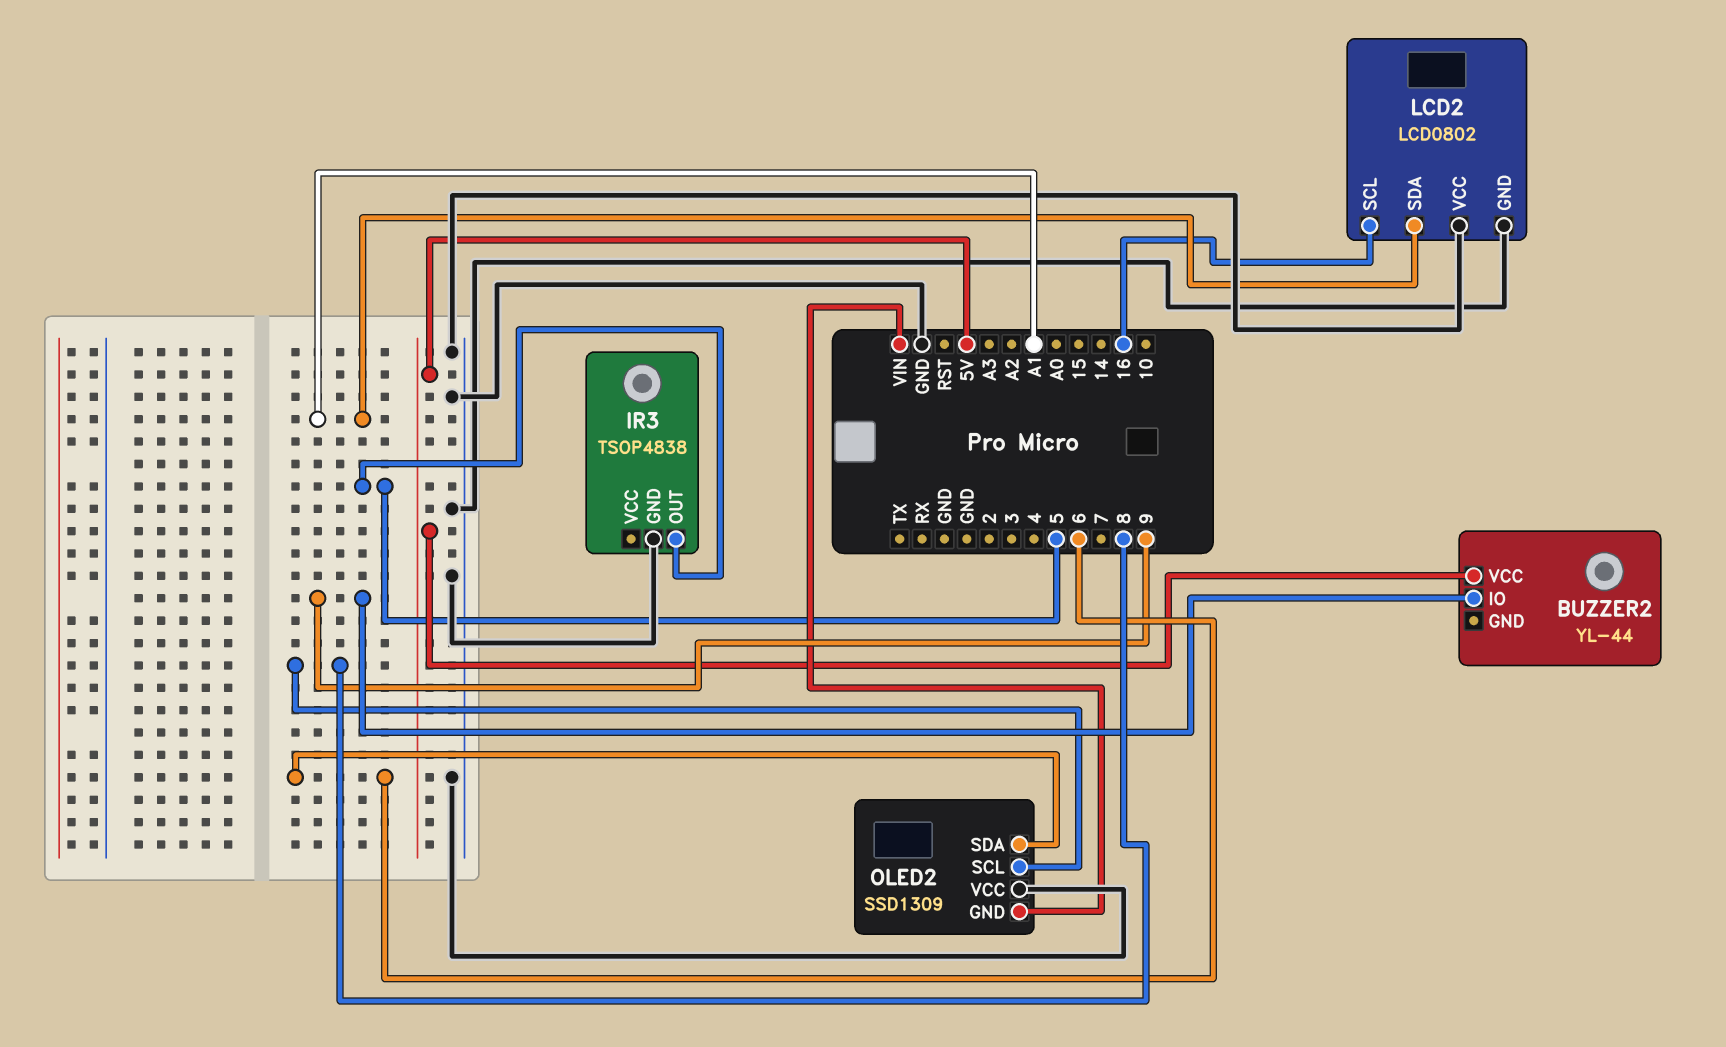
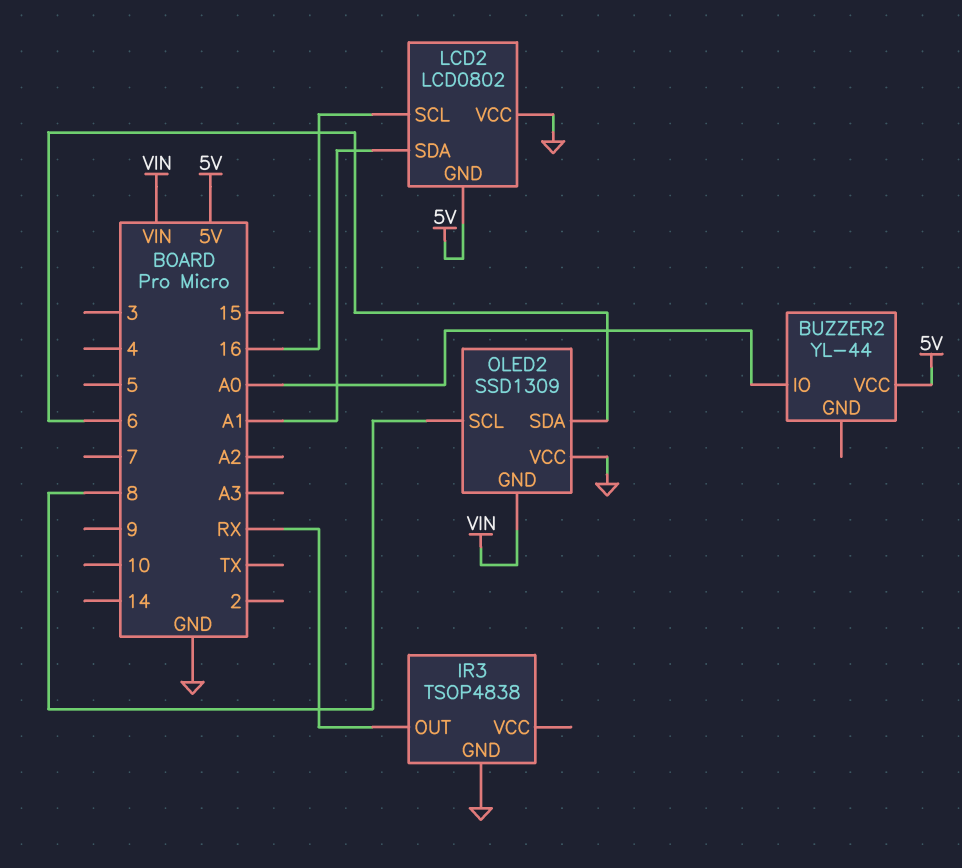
BUZZER2 pin IO: 9 -> A0
IR3 pin OUT: 5 -> RX
LCD2 pin GND: GND -> 5V

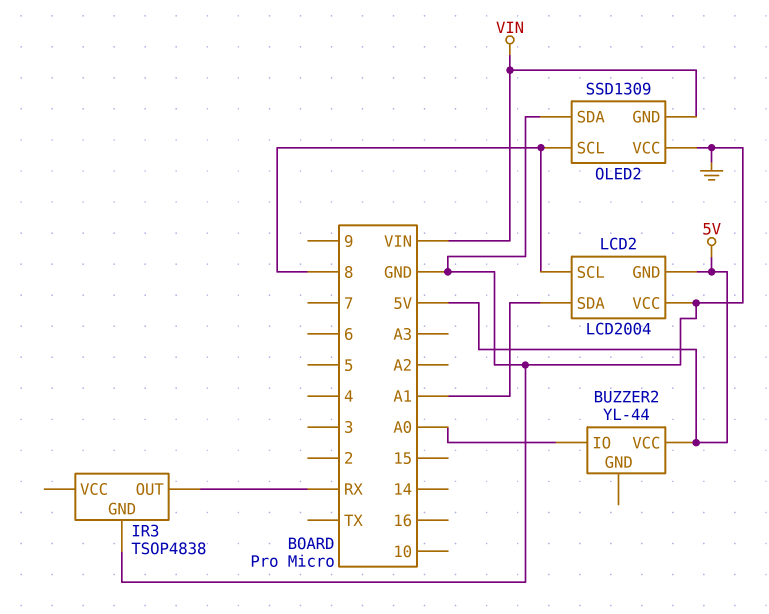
LCD2: LCD0802 -> LCD2004
LCD2 pin SCL: 16 -> 8
OLED2 pin SDA: 6 -> GND

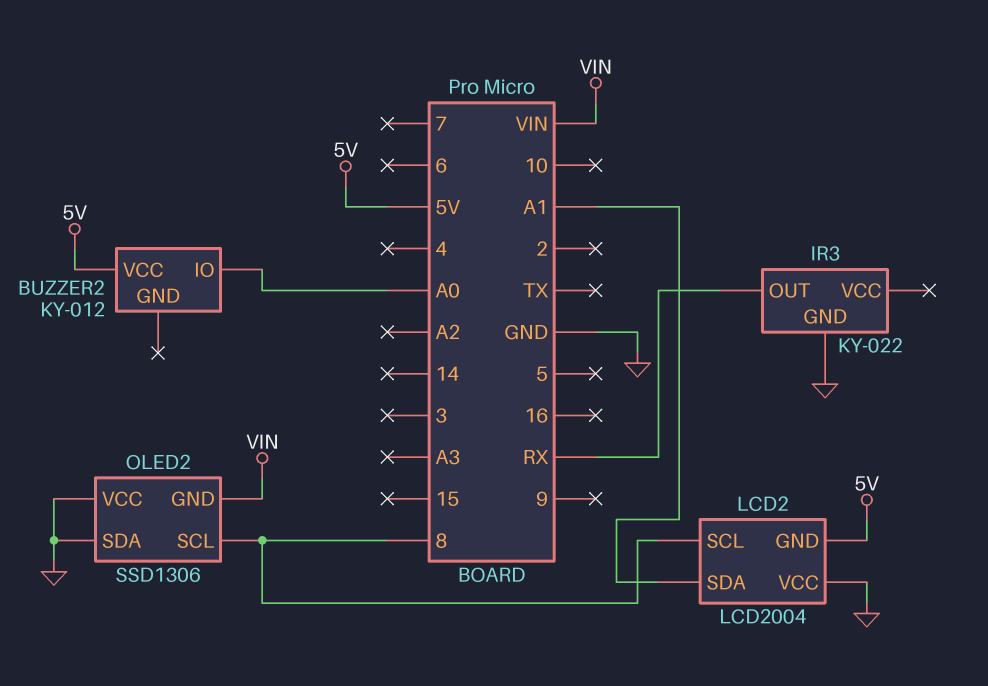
BUZZER2: YL-44 -> KY-012
IR3: TSOP4838 -> KY-022
OLED2: SSD1309 -> SSD1306

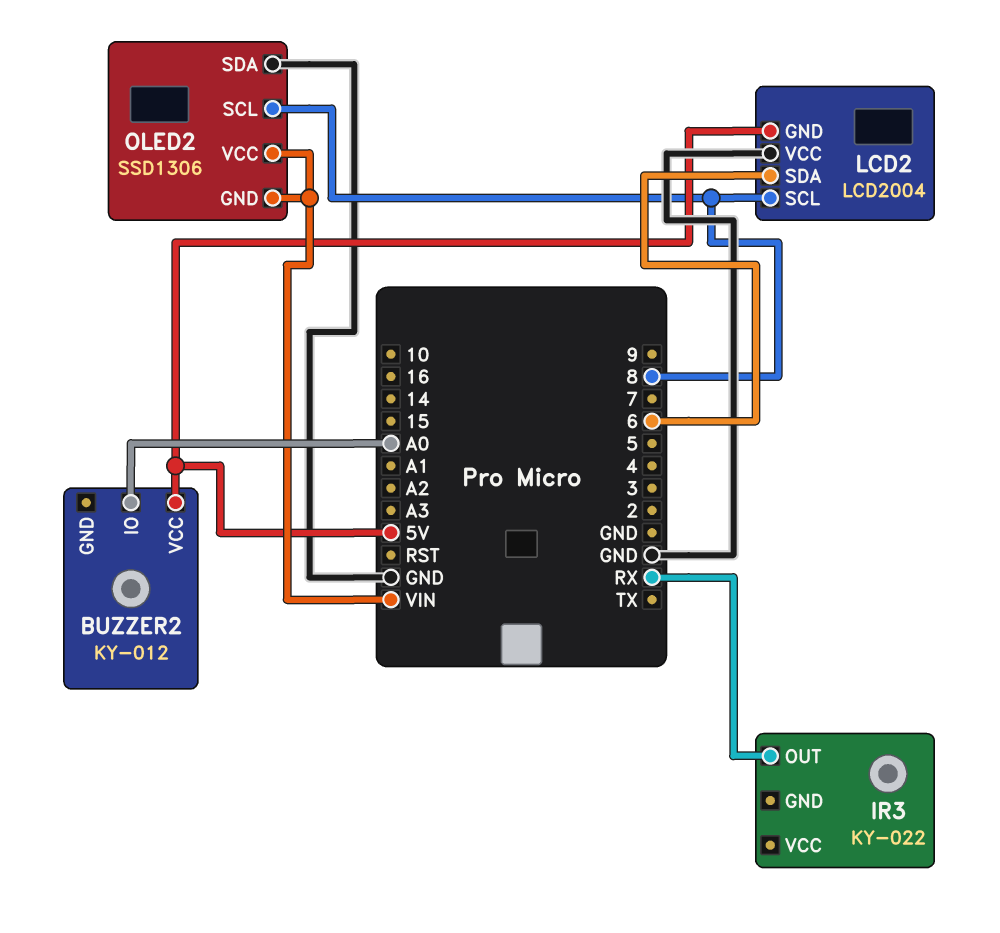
IR3 pin GND: GND -> none
LCD2 pin SDA: A1 -> 6
OLED2 pin VCC: GND -> VIN

